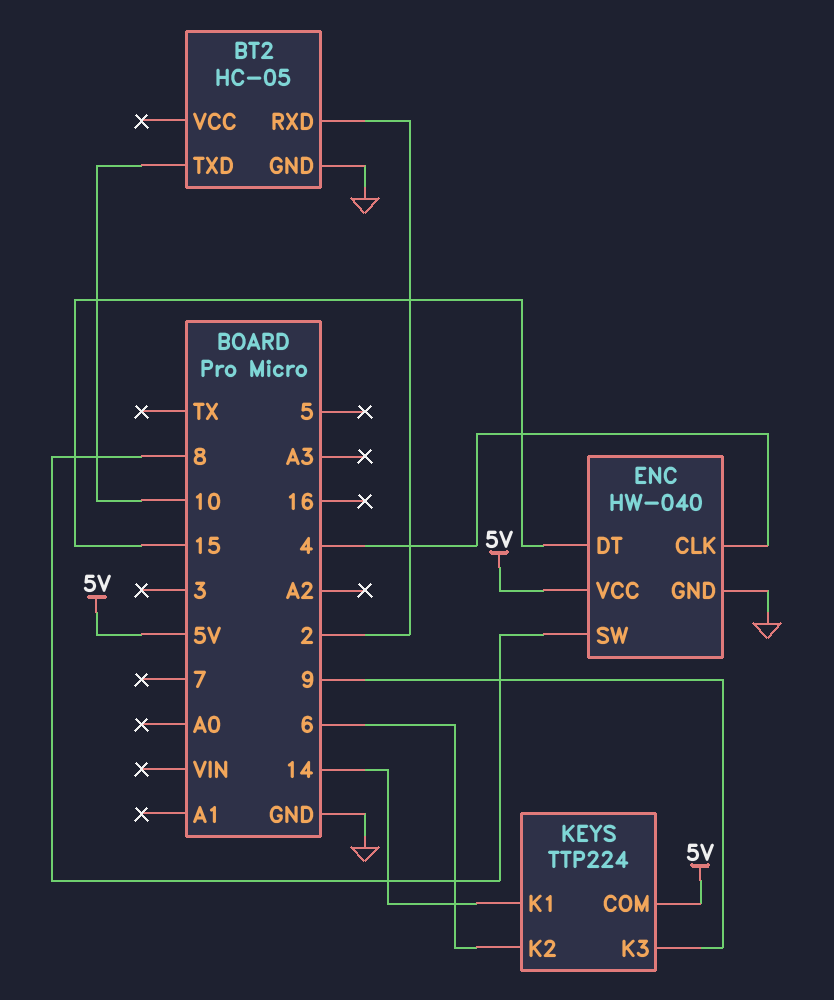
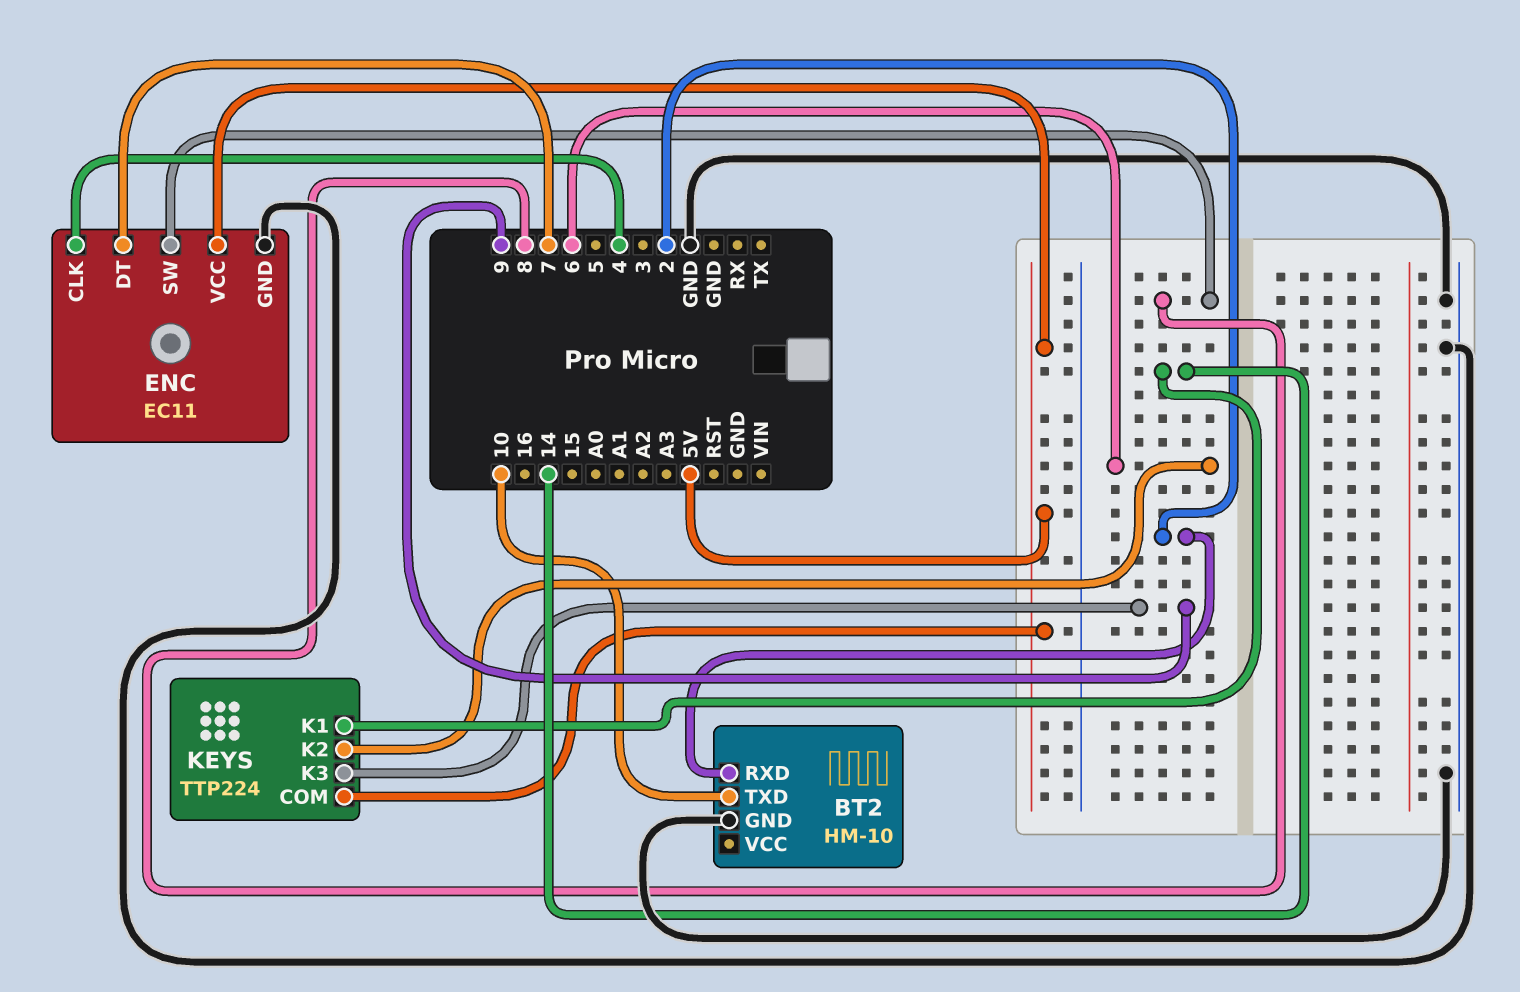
BT2: HC-05 -> HM-10
ENC: HW-040 -> EC11
ENC pin DT: 15 -> 7

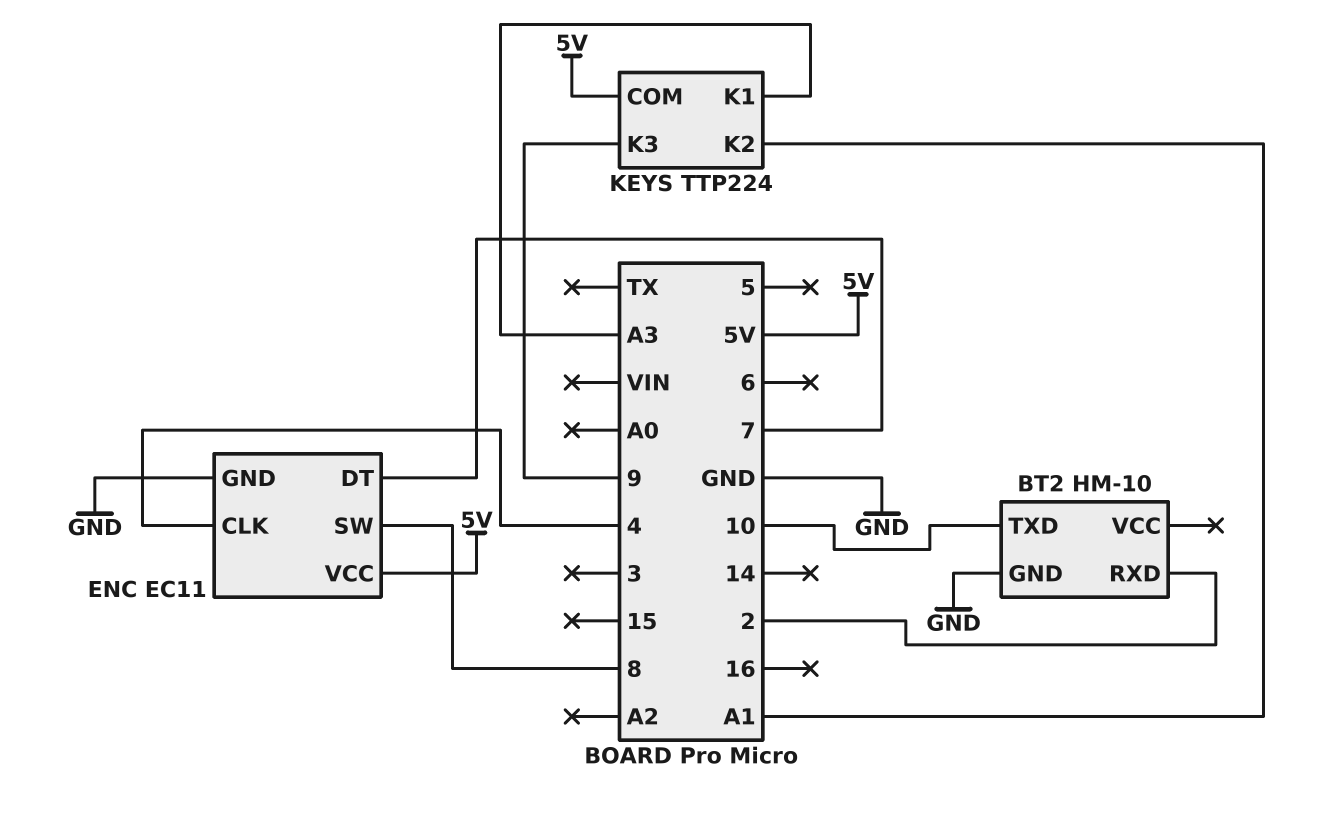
KEYS pin K1: 14 -> A3
KEYS pin K2: 6 -> A1

